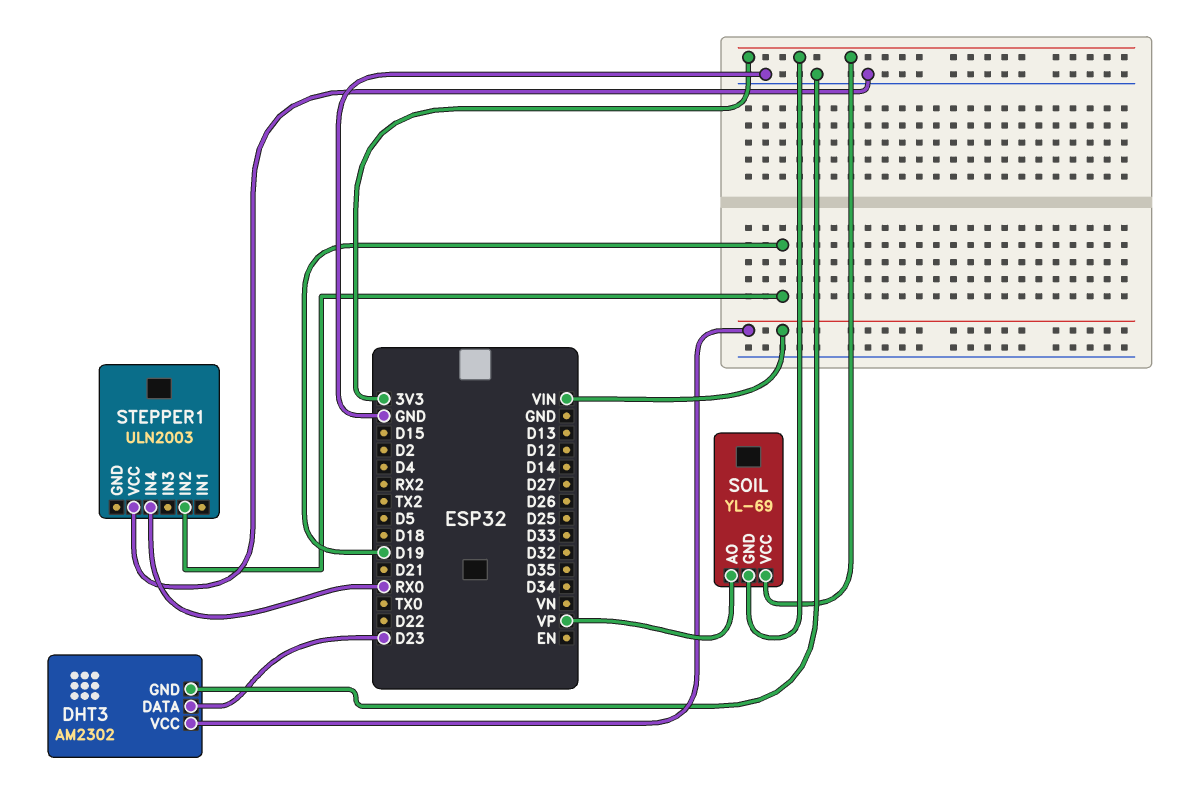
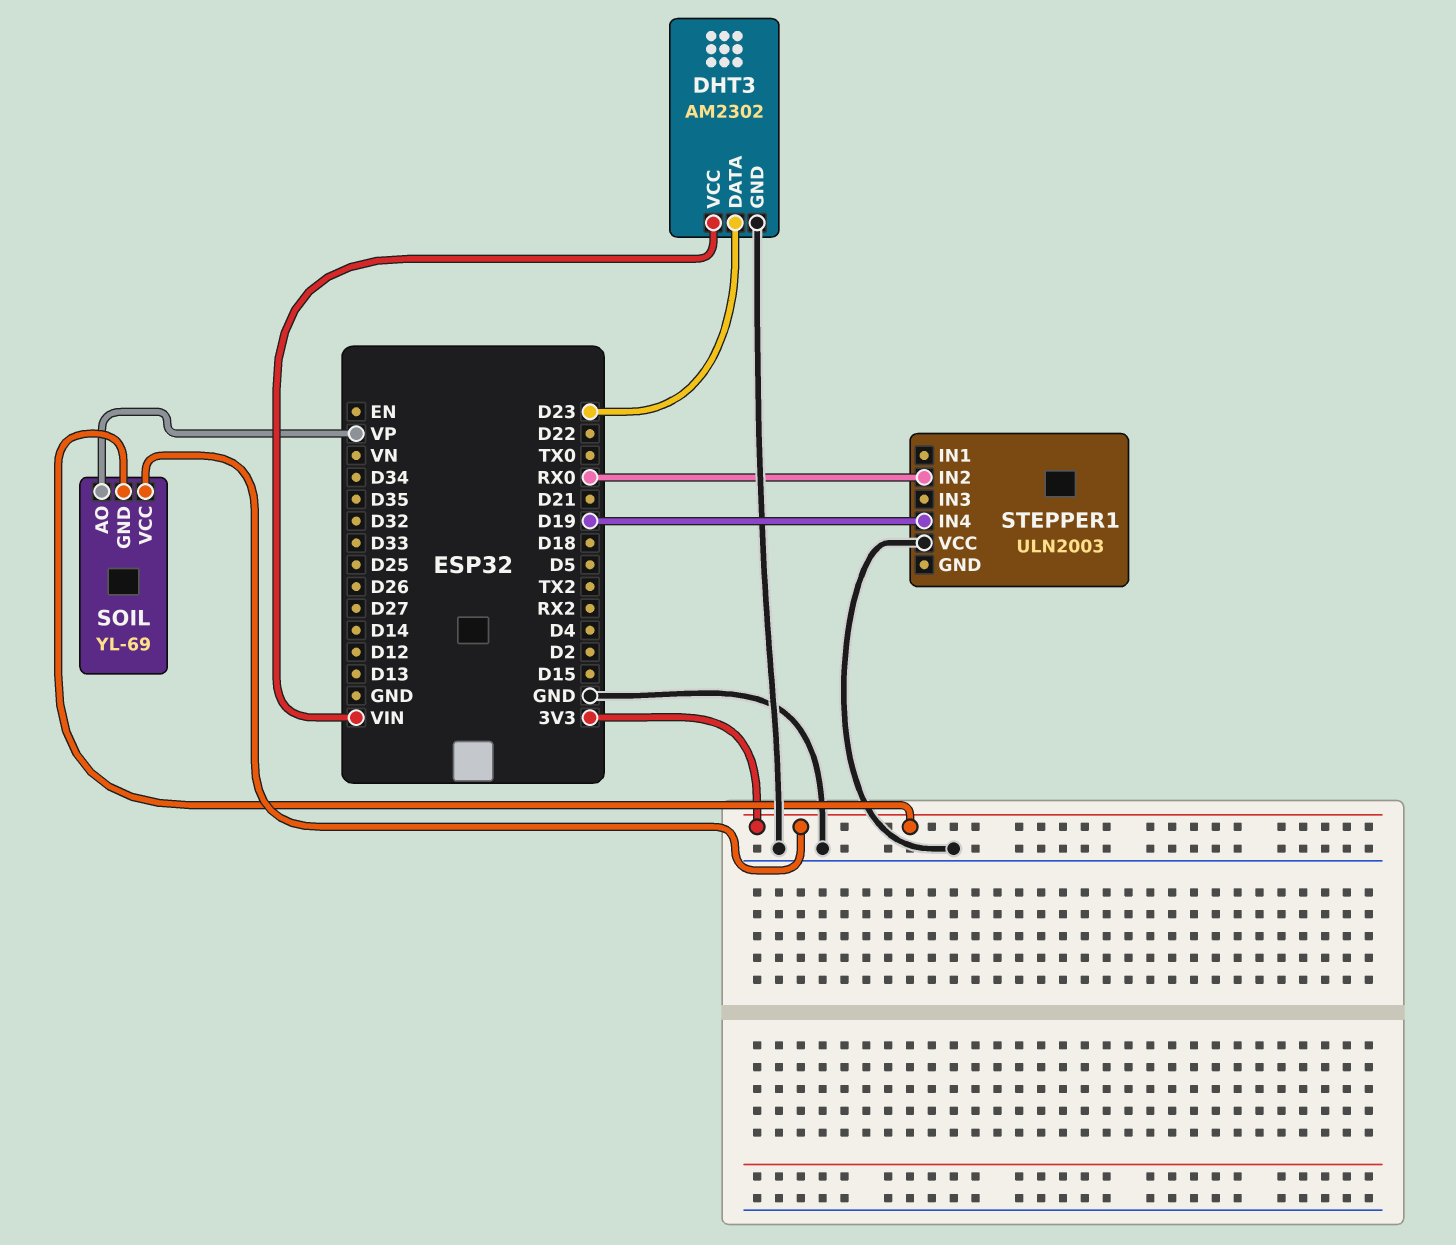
STEPPER1 pin IN2: D19 -> RX0
STEPPER1 pin IN4: RX0 -> D19

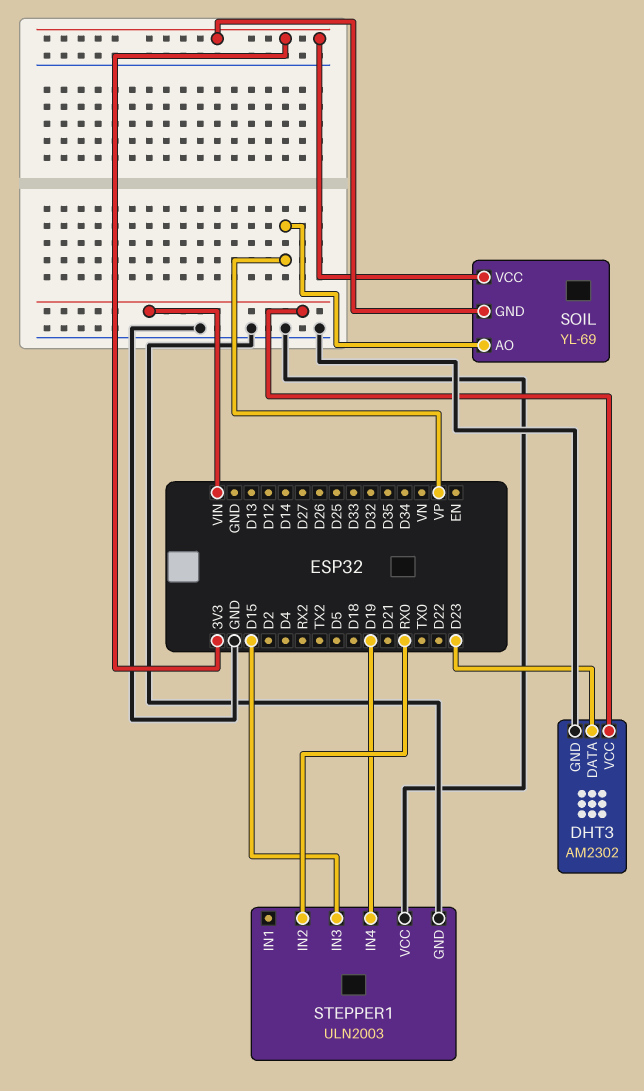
STEPPER1 pin GND: none -> GND
STEPPER1 pin IN3: none -> D15

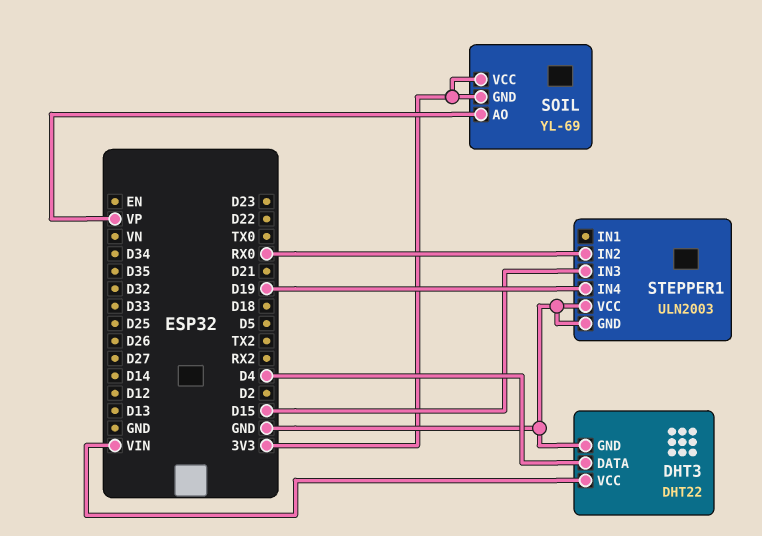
DHT3: AM2302 -> DHT22
DHT3 pin DATA: D23 -> D4

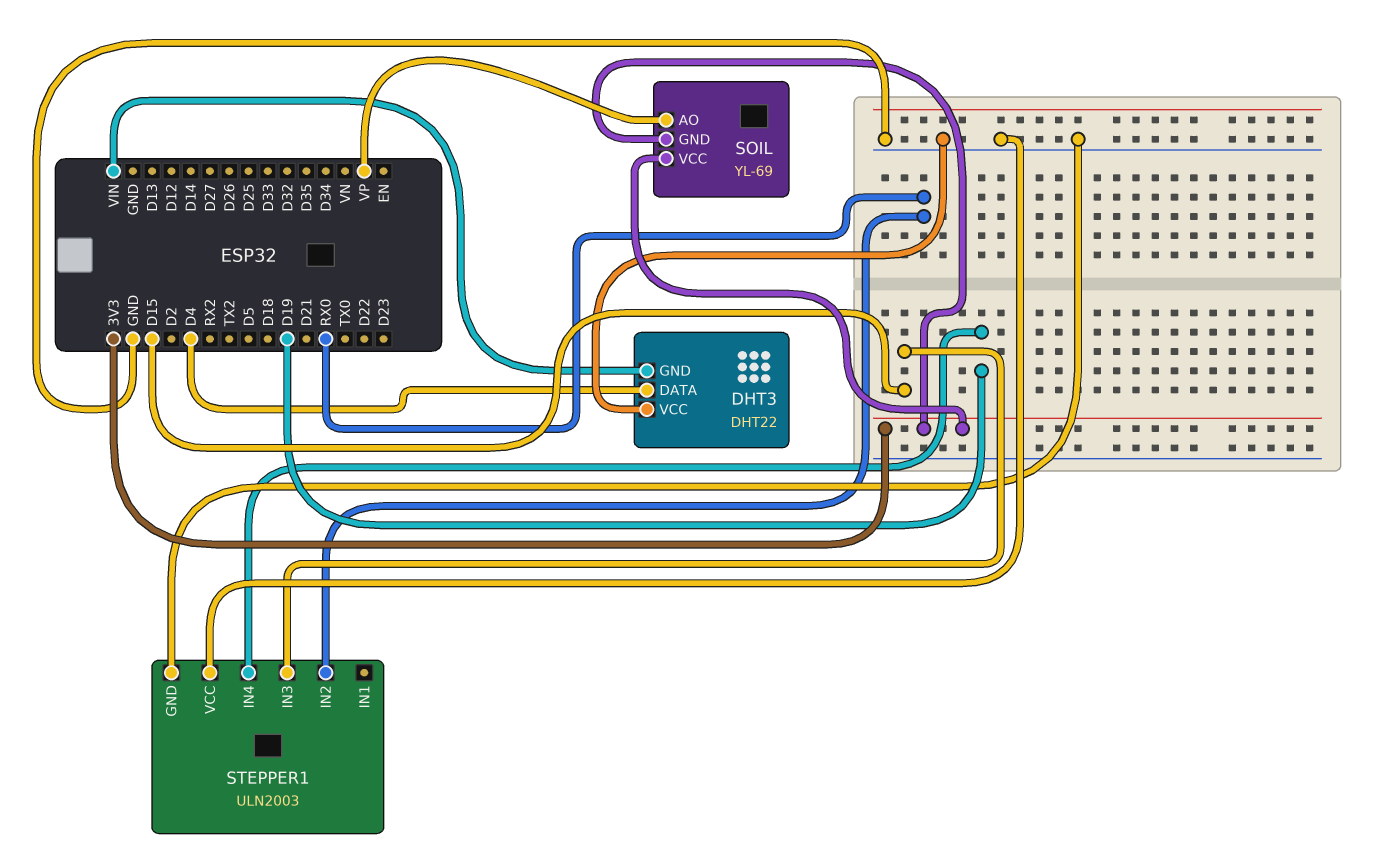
DHT3 pin GND: GND -> VIN
DHT3 pin VCC: VIN -> GND

